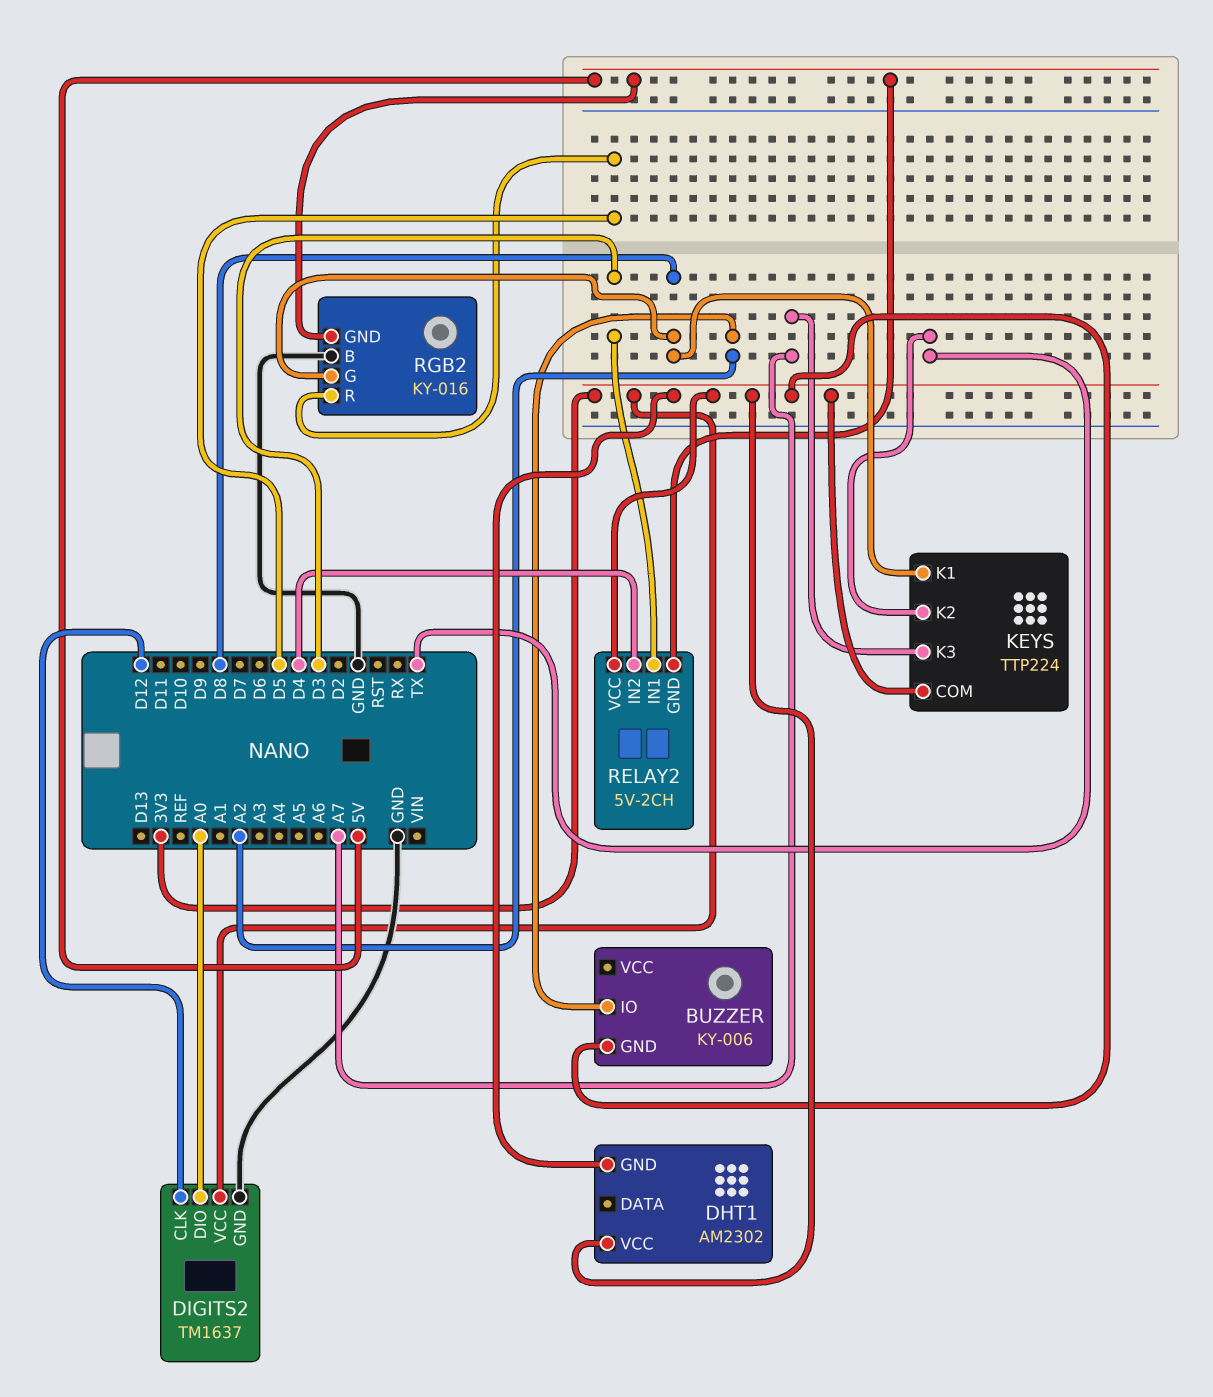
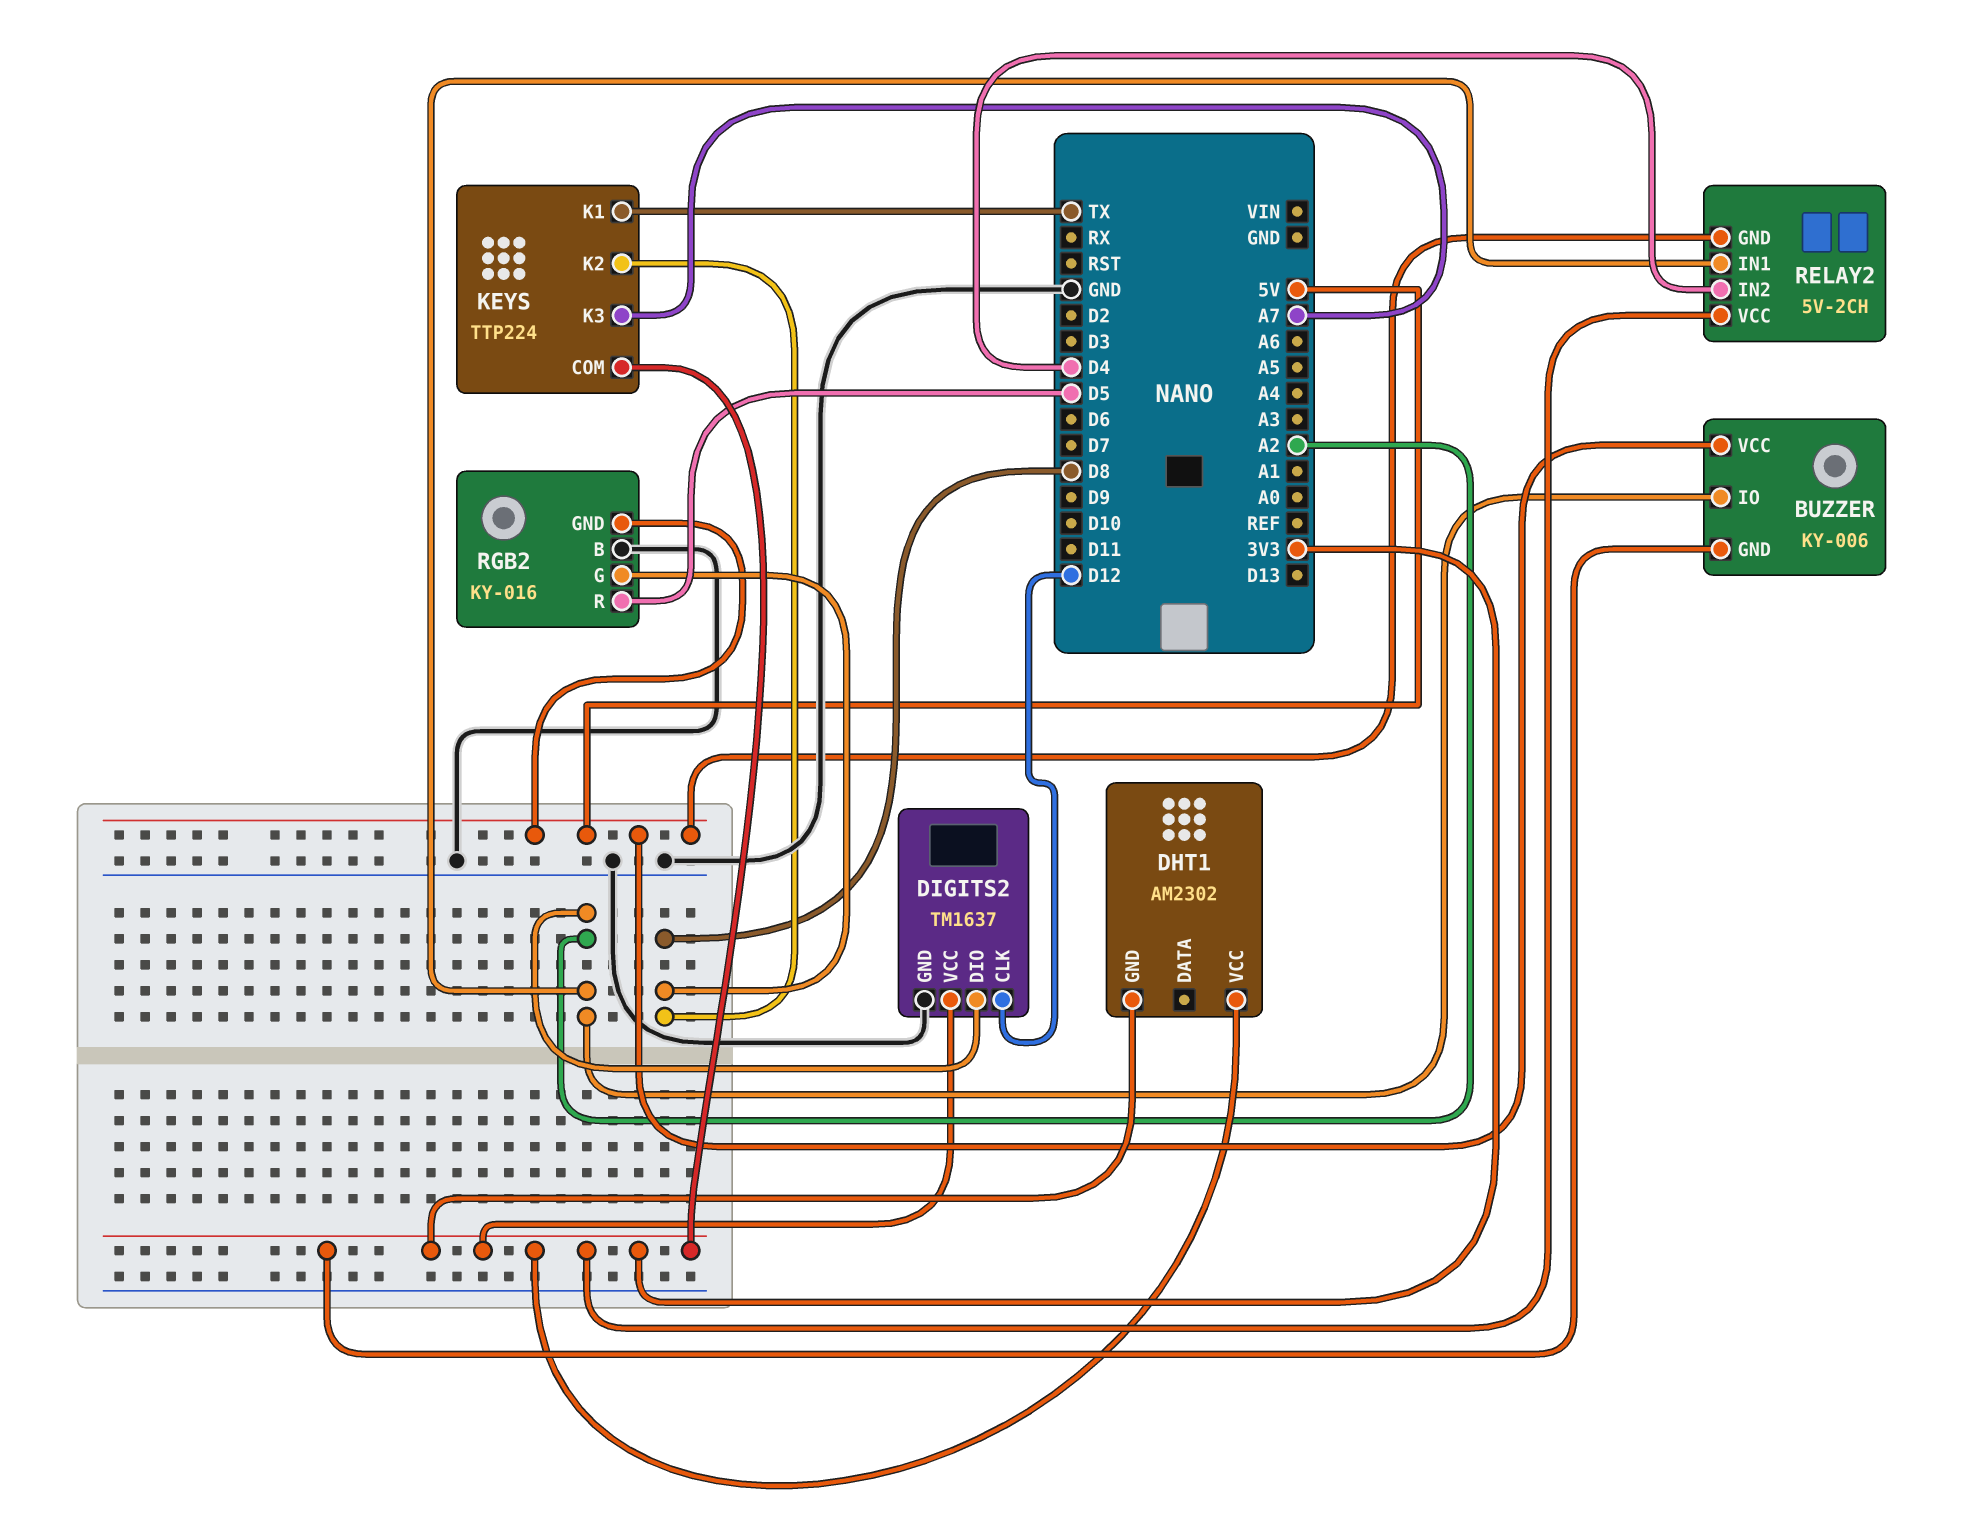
BUZZER pin VCC: none -> 5V
DIGITS2 pin DIO: A0 -> A2
KEYS pin K1: D8 -> TX
KEYS pin K2: TX -> D8
RELAY2 pin IN1: D3 -> A2

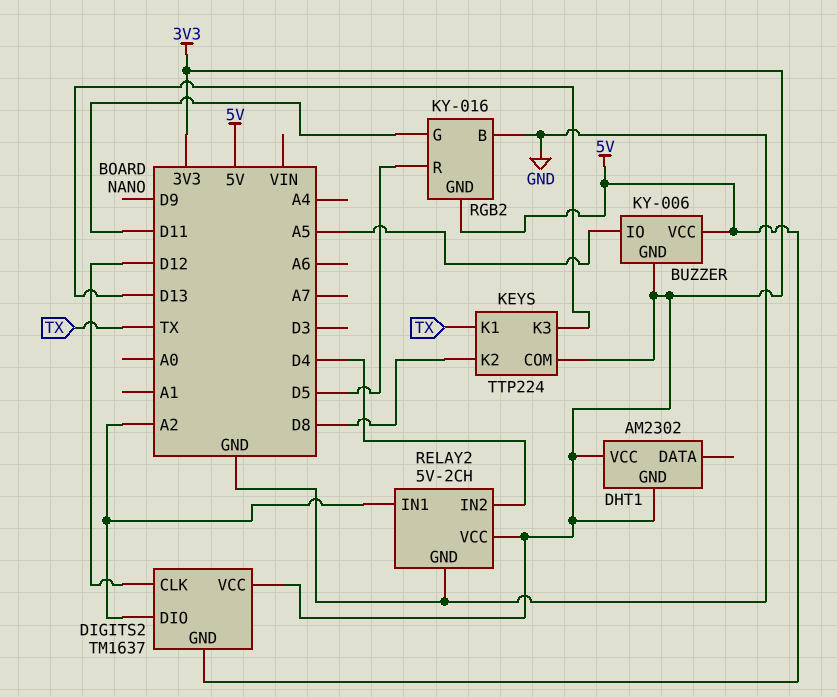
BUZZER pin IO: A2 -> A5
DIGITS2 pin GND: GND -> 5V
KEYS pin K3: A7 -> D13
RELAY2 pin GND: 5V -> GND
RGB2 pin G: D8 -> D11

